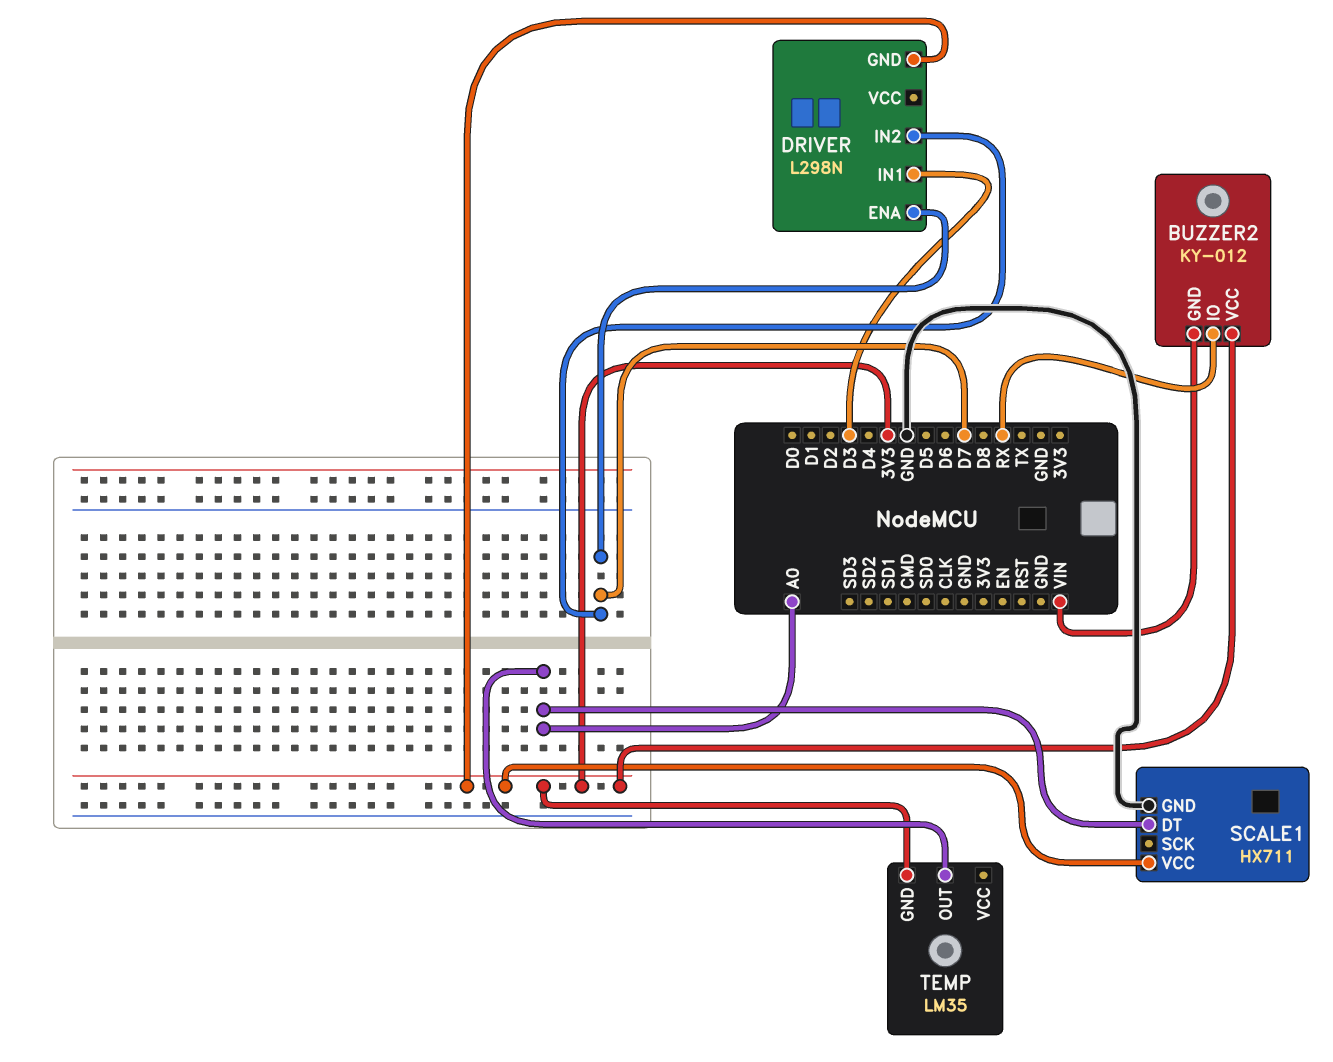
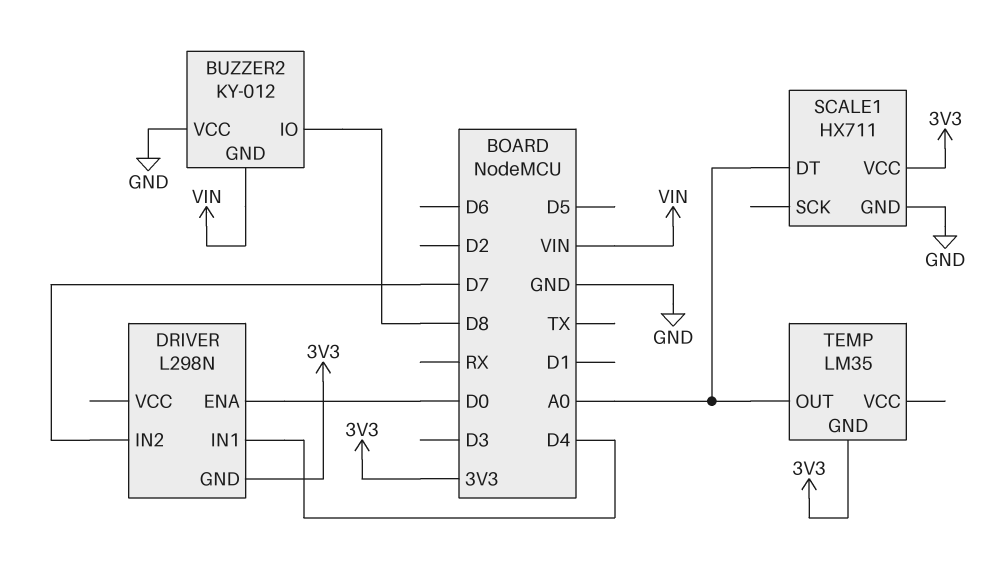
BUZZER2 pin IO: RX -> D8
BUZZER2 pin VCC: 3V3 -> GND
DRIVER pin ENA: D7 -> D0
DRIVER pin IN1: D3 -> D4

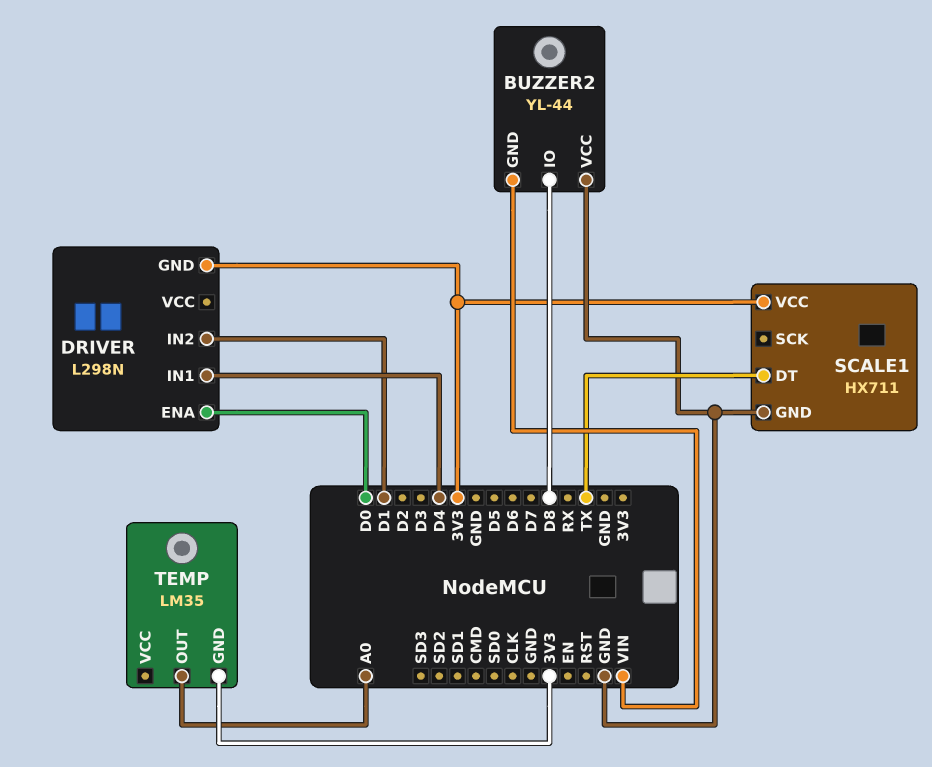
BUZZER2: KY-012 -> YL-44
DRIVER pin IN2: D7 -> D1
SCALE1 pin DT: A0 -> TX

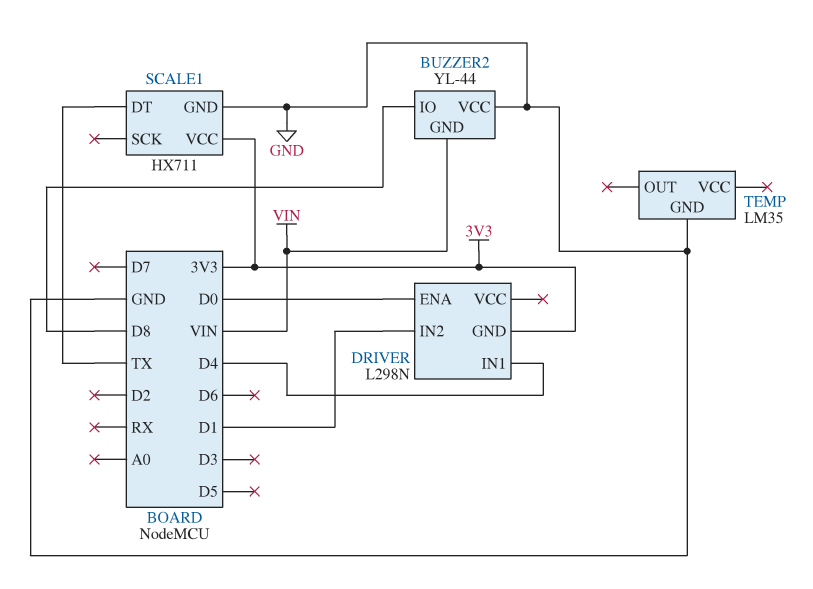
TEMP pin GND: 3V3 -> GND
TEMP pin OUT: A0 -> none

